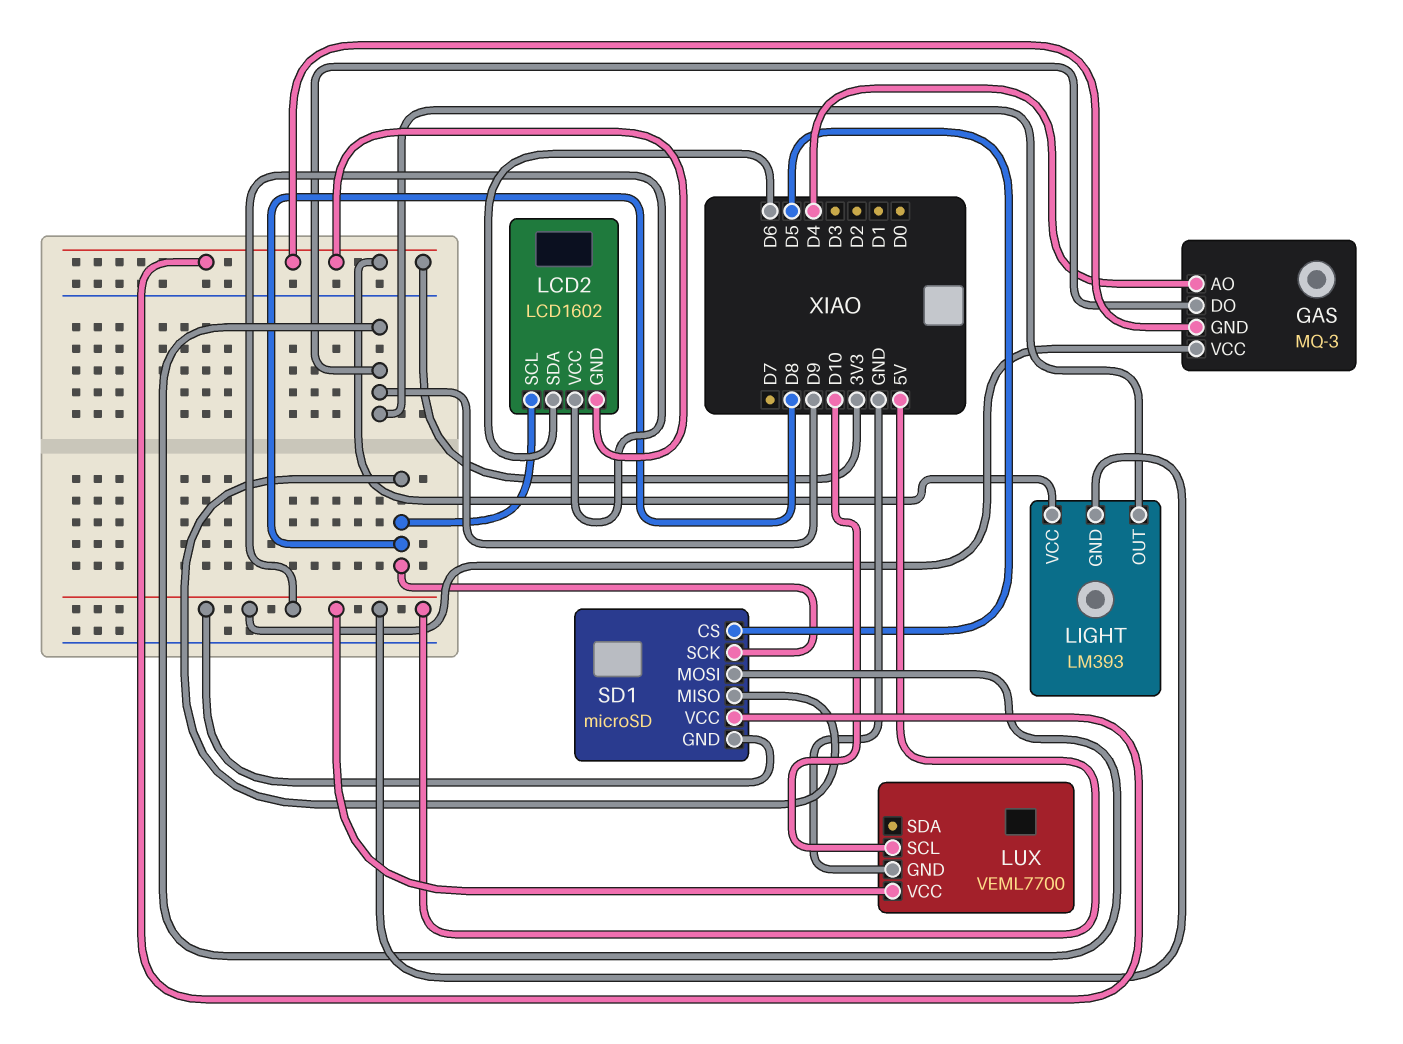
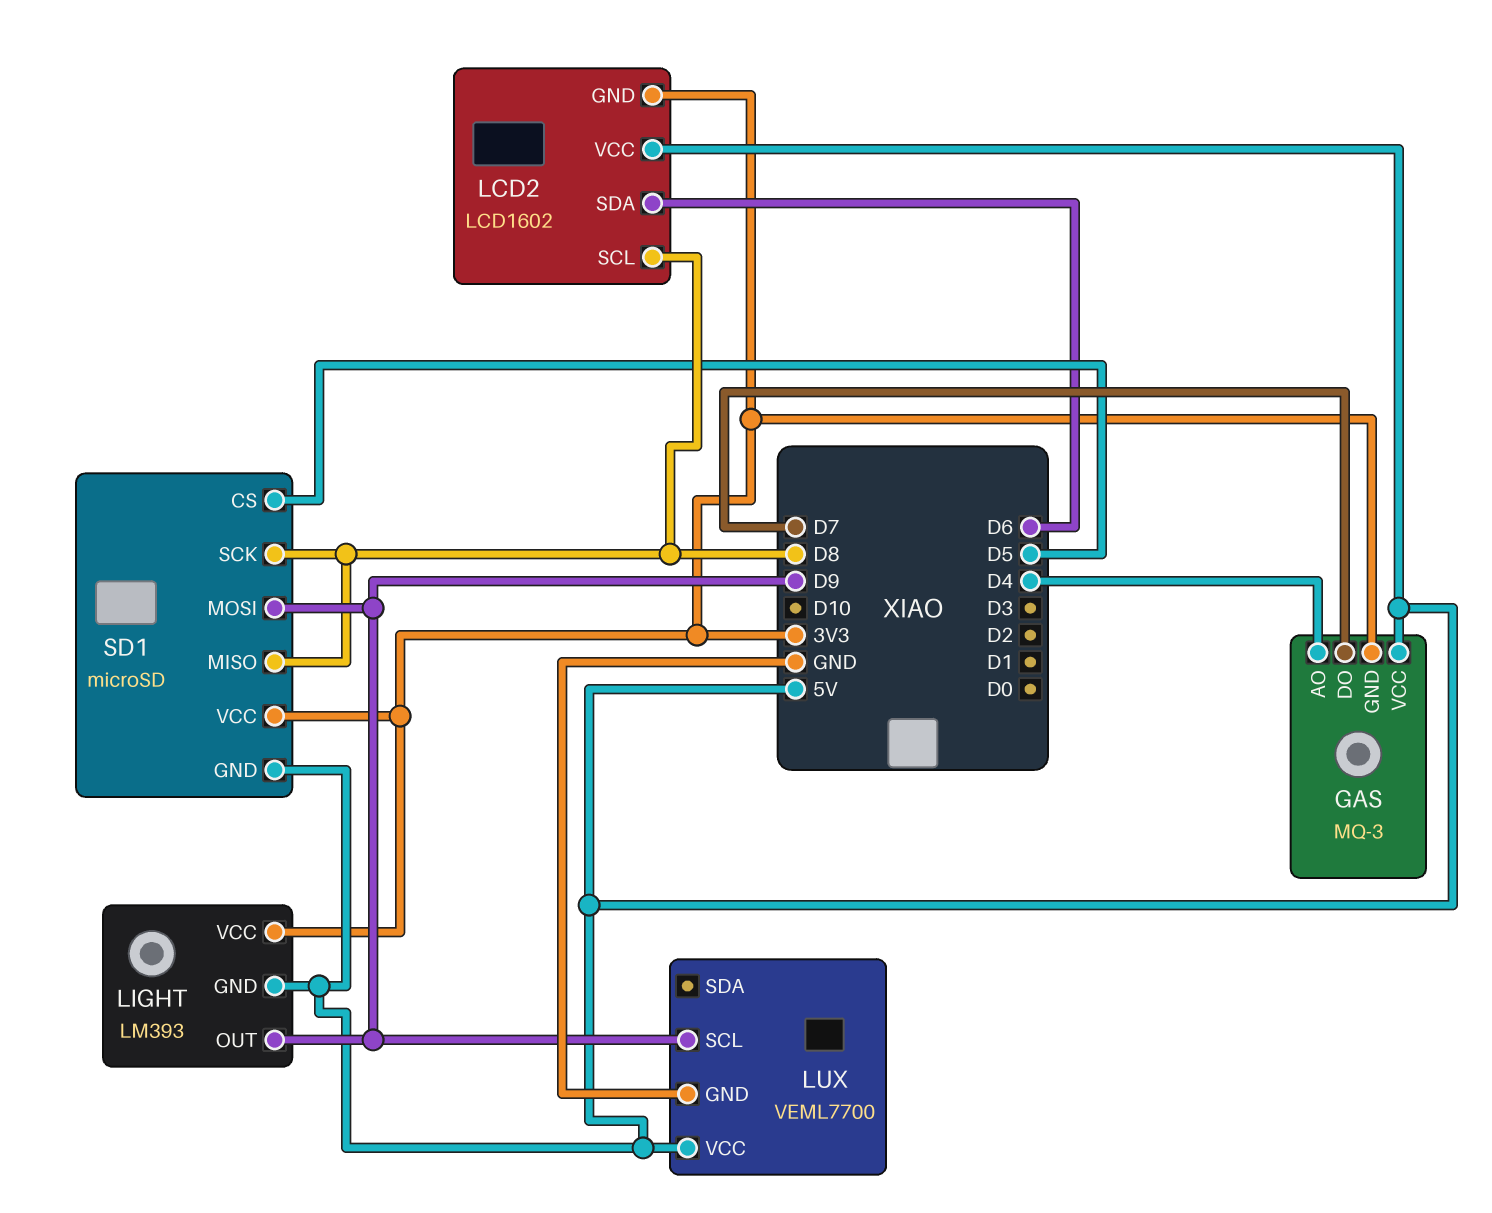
GAS pin DO: D9 -> D7
LUX pin SCL: D10 -> D9

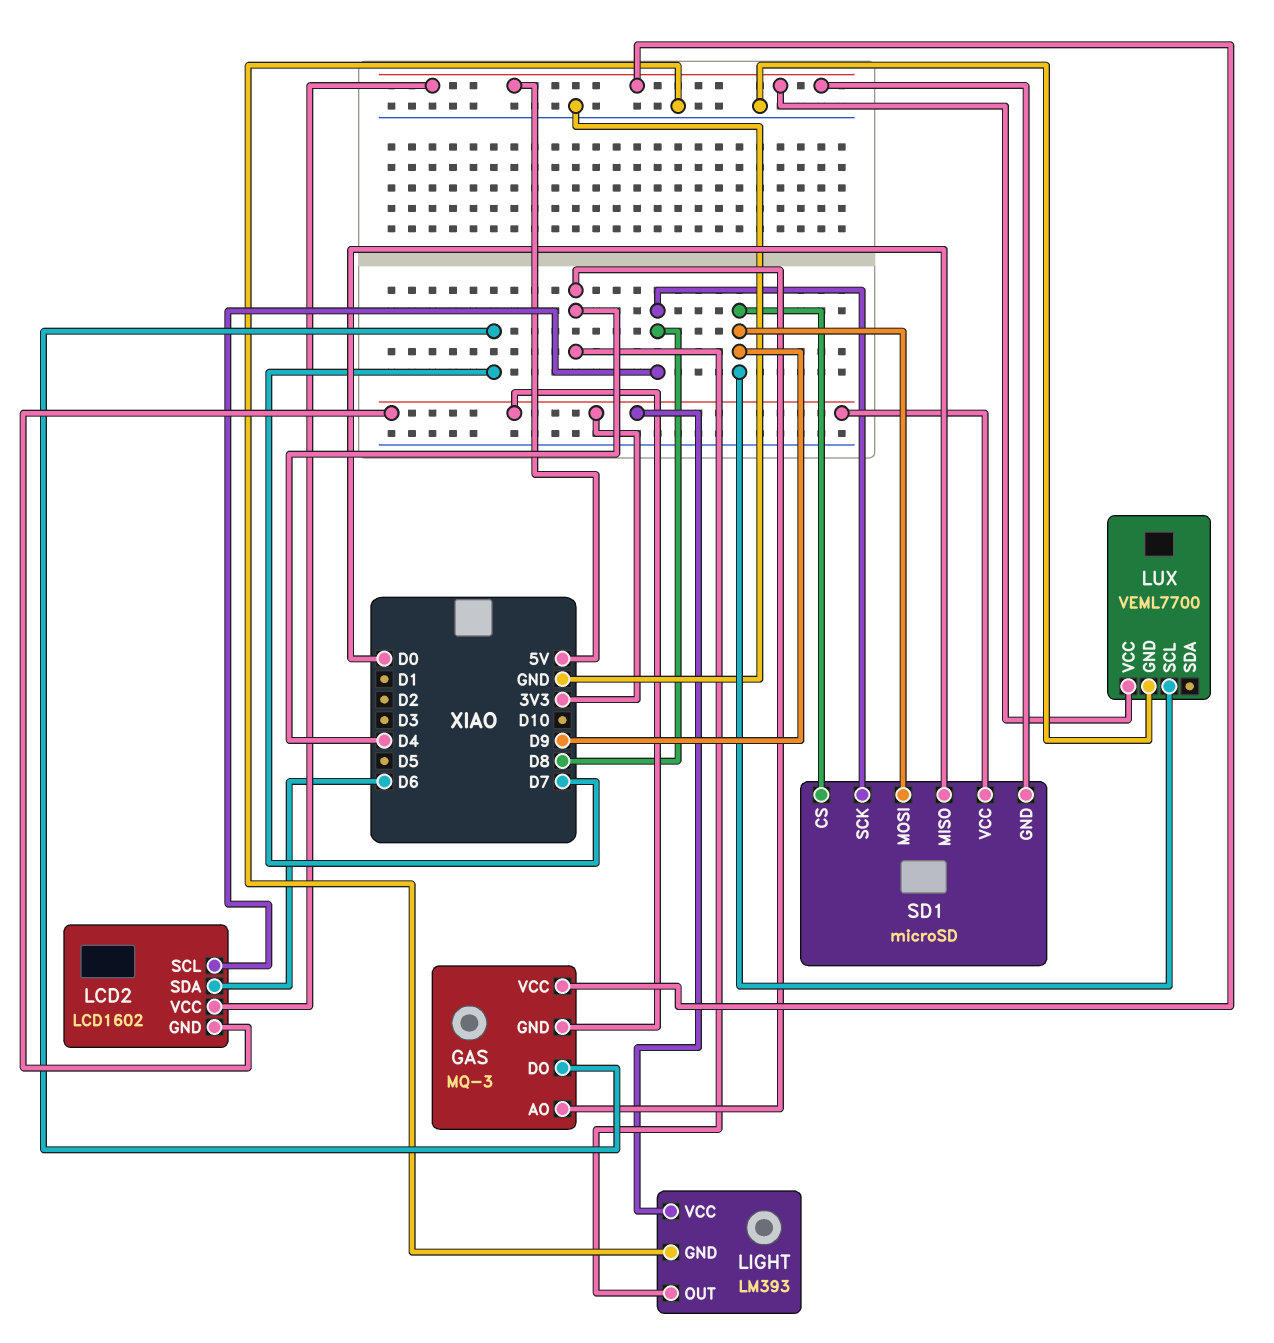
LIGHT pin GND: 5V -> GND
LIGHT pin OUT: D9 -> D4
SD1 pin CS: D5 -> D9
SD1 pin MISO: D8 -> D0

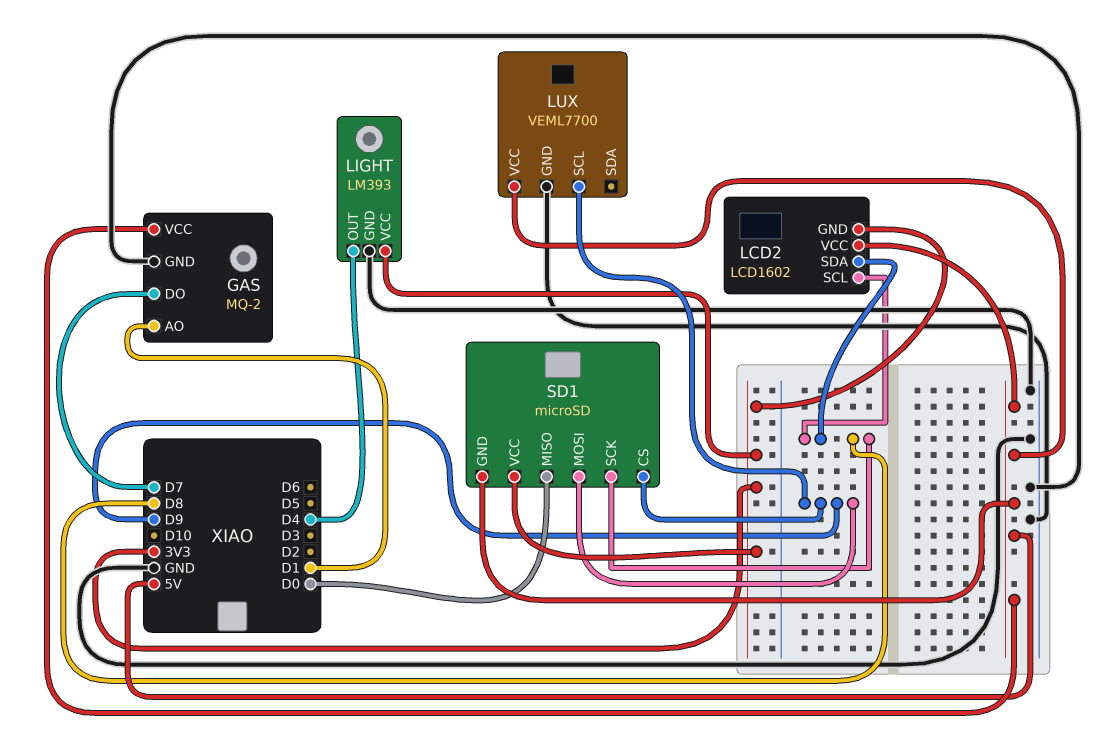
GAS: MQ-3 -> MQ-2
GAS pin AO: D4 -> D1
GAS pin GND: 3V3 -> GND
LCD2 pin SDA: D6 -> D8

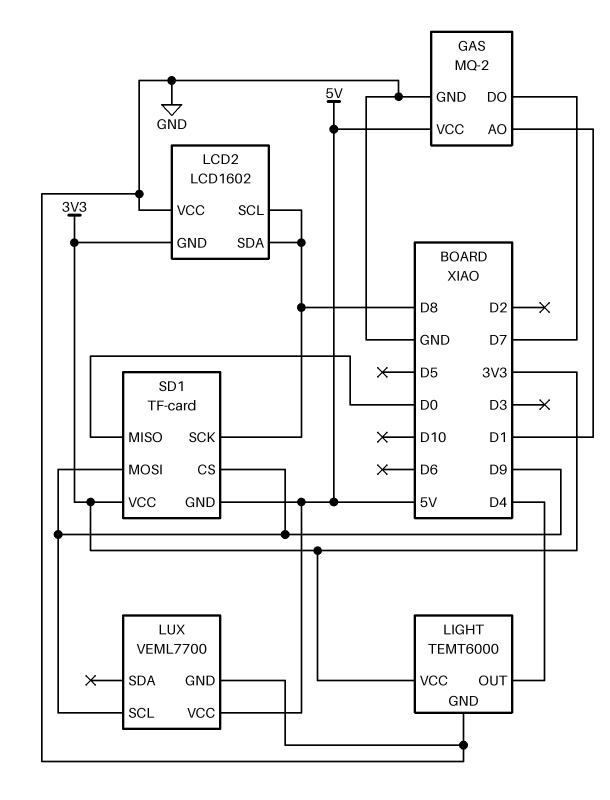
LCD2 pin VCC: 5V -> GND
LIGHT: LM393 -> TEMT6000
SD1: microSD -> TF-card

